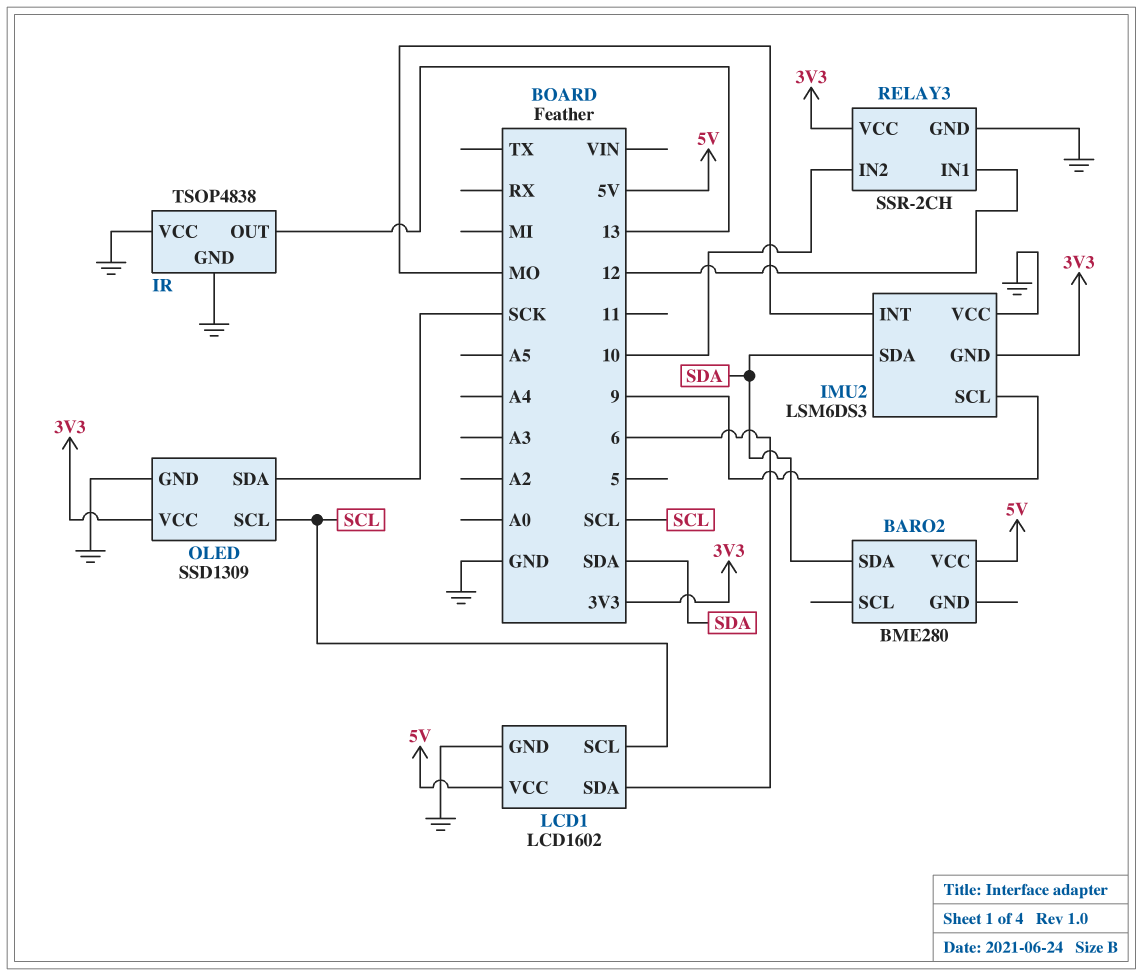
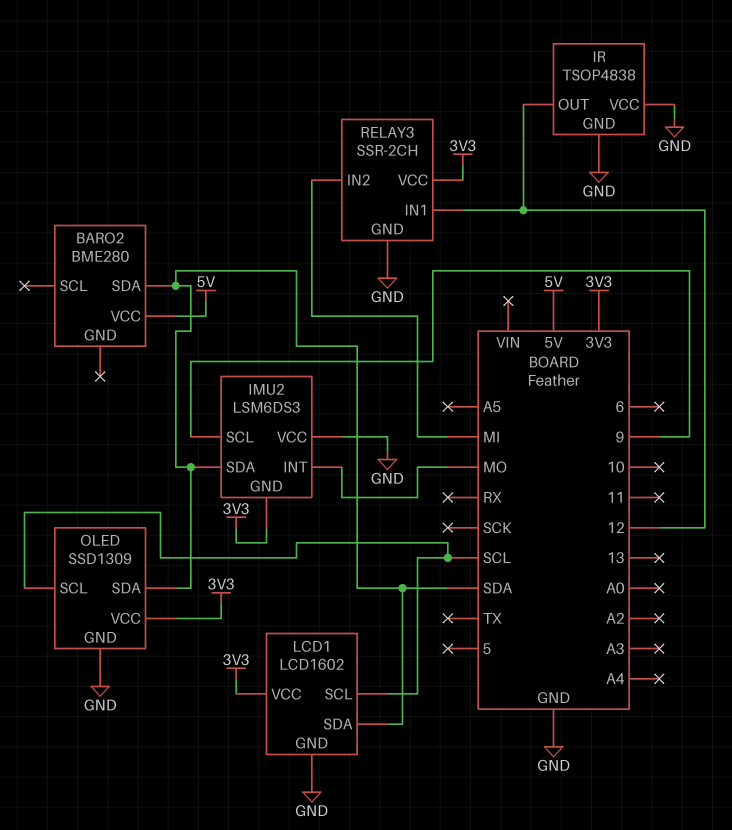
IR pin OUT: 13 -> 12
LCD1 pin SDA: 6 -> SDA
LCD1 pin VCC: 5V -> 3V3
OLED pin SDA: SCK -> SDA
RELAY3 pin IN2: 10 -> MI

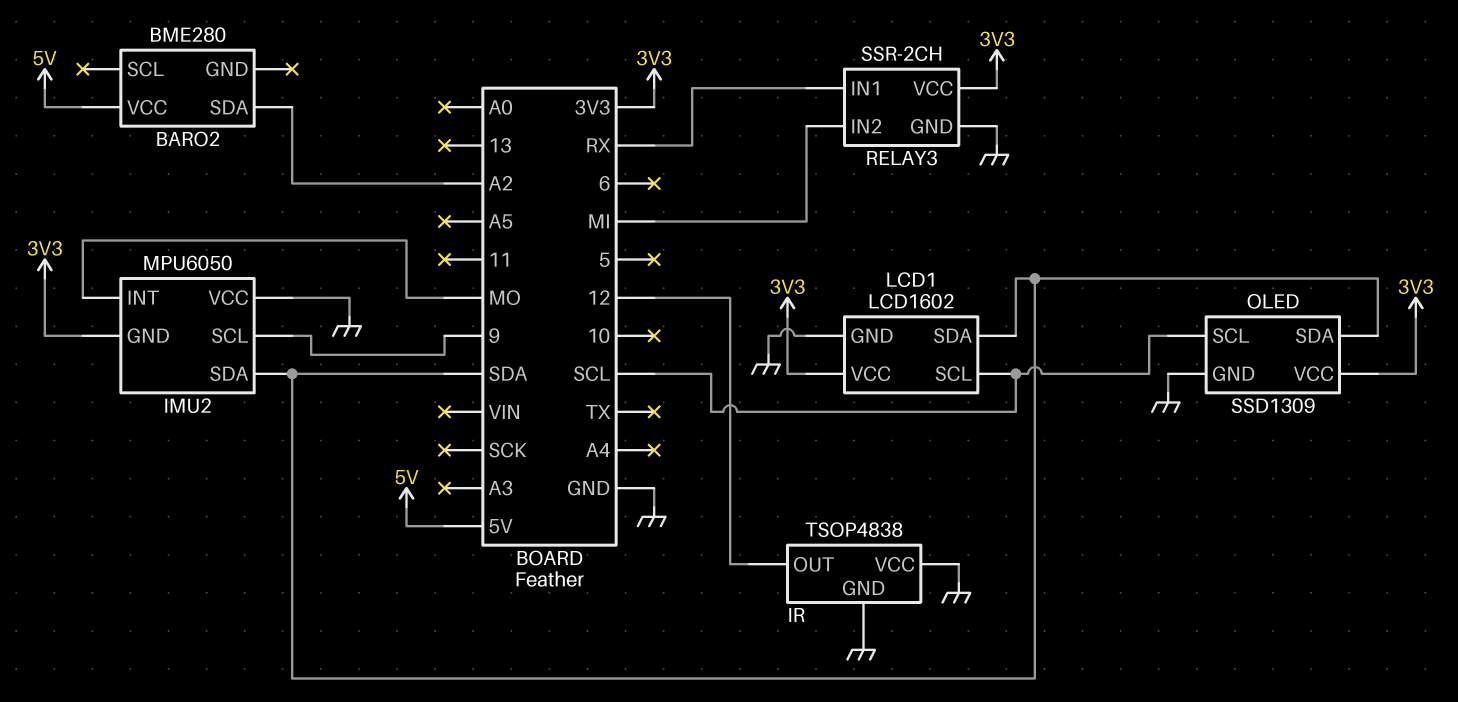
BARO2 pin SDA: SDA -> A2
IMU2: LSM6DS3 -> MPU6050
RELAY3 pin IN1: 12 -> RX

